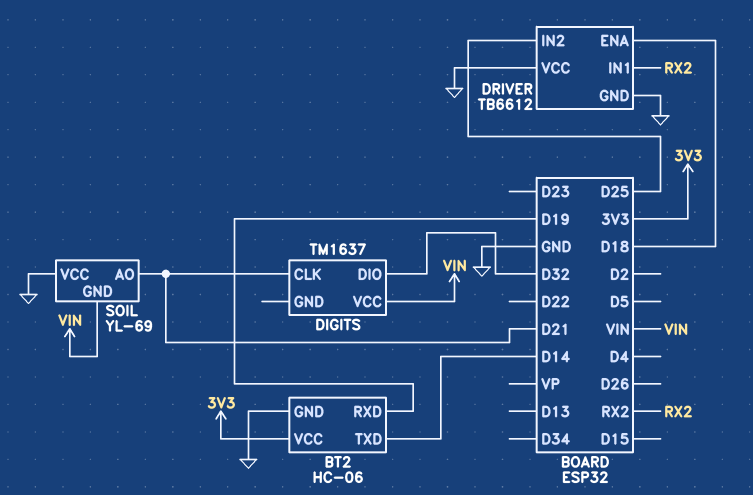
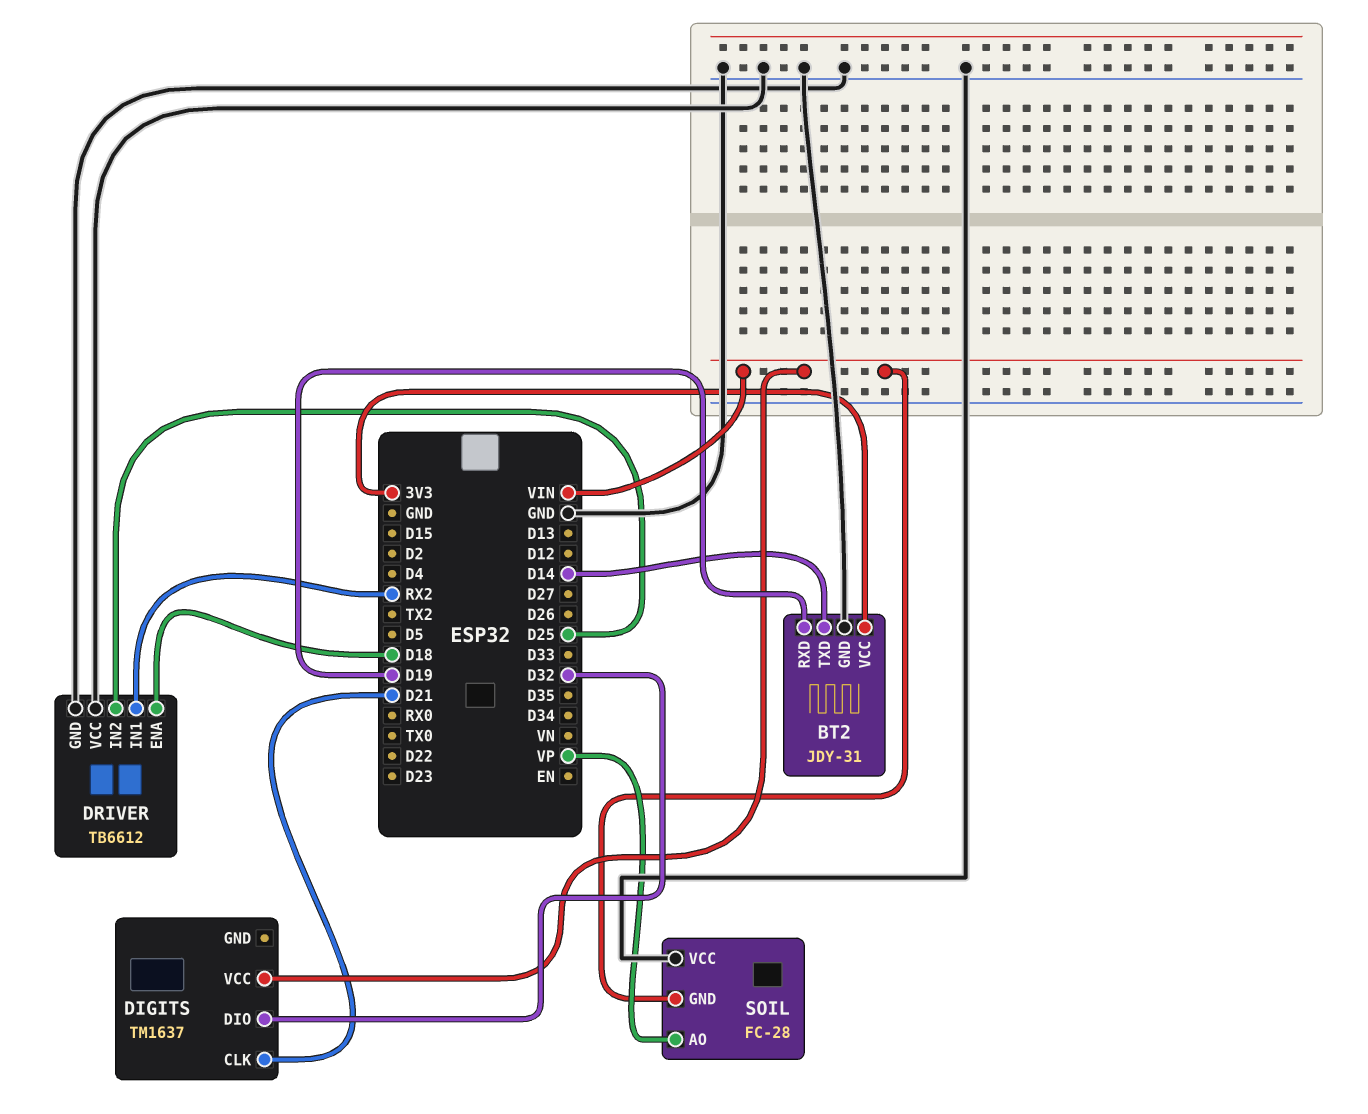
BT2: HC-06 -> JDY-31
SOIL: YL-69 -> FC-28
SOIL pin AO: D21 -> VP

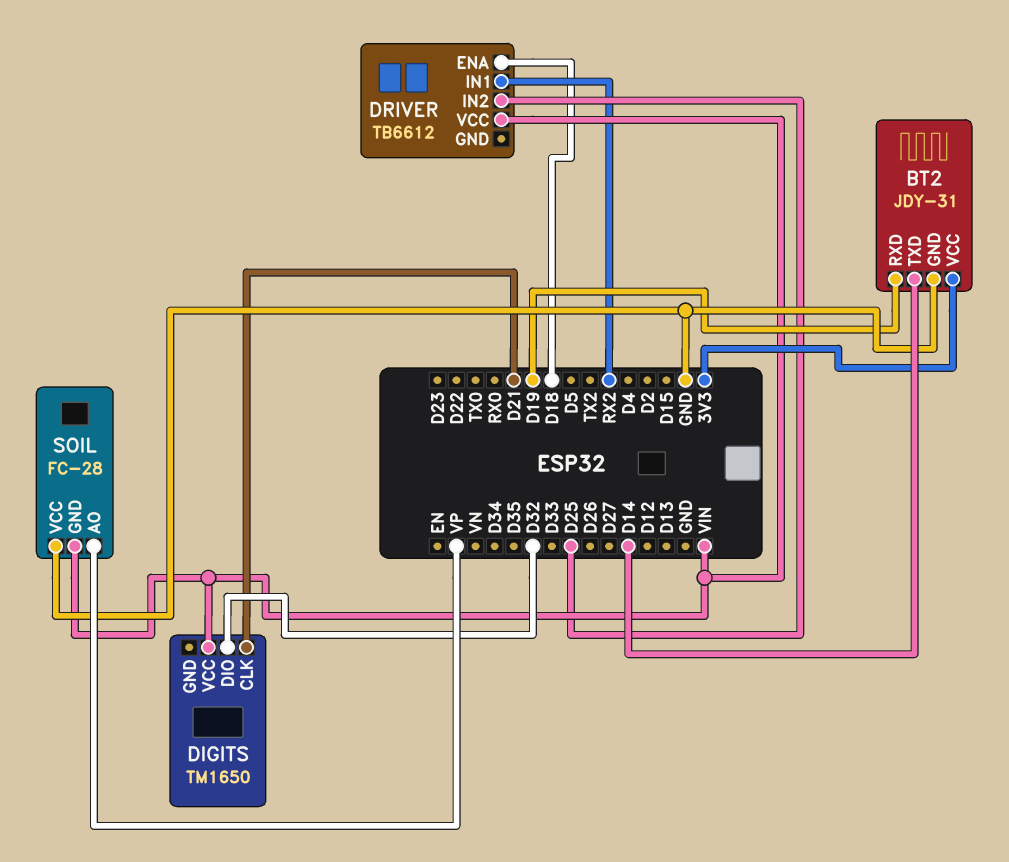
DIGITS: TM1637 -> TM1650
DRIVER pin GND: GND -> none
DRIVER pin VCC: GND -> VIN

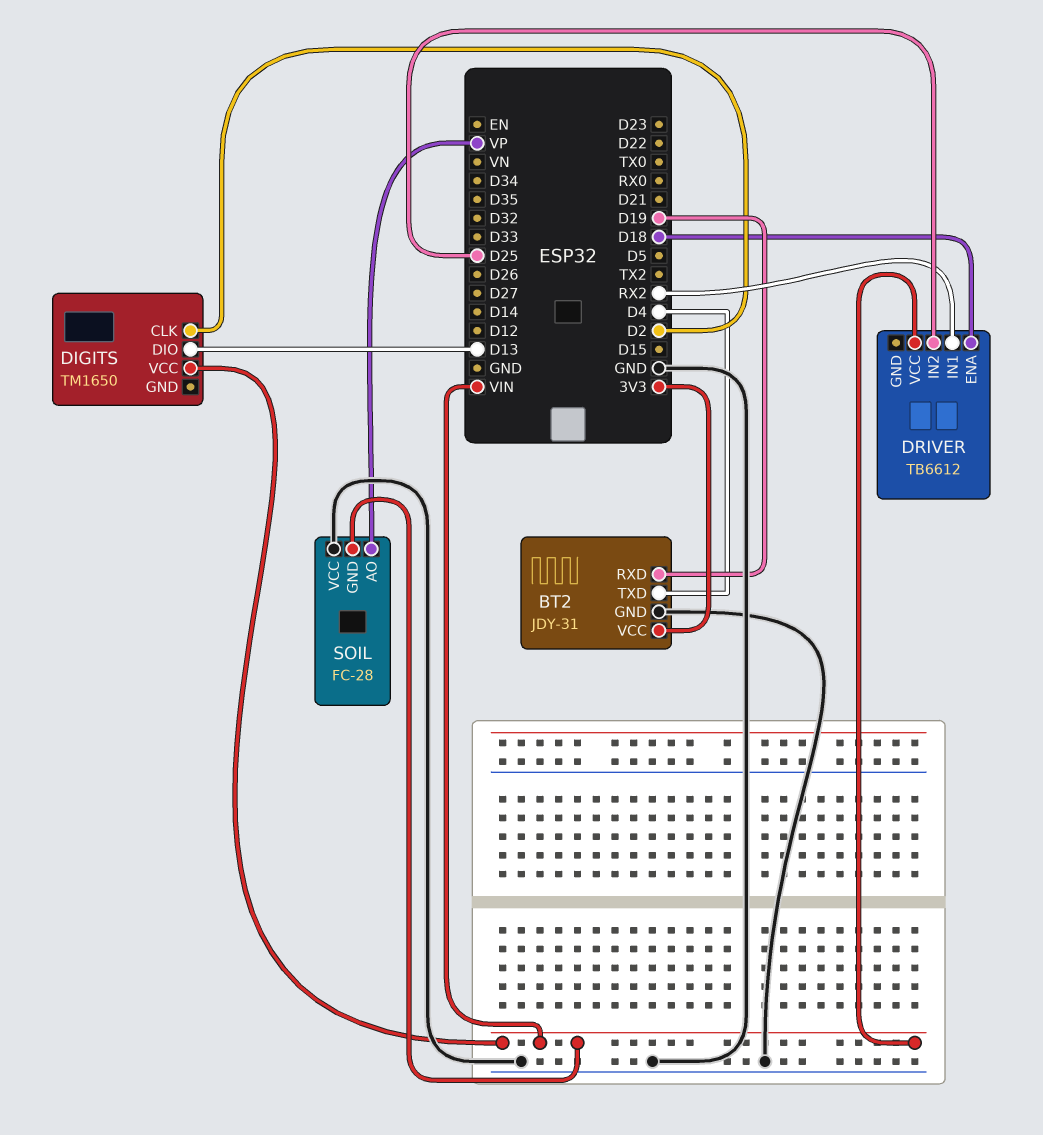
BT2 pin TXD: D14 -> D4
DIGITS pin CLK: D21 -> D2
DIGITS pin DIO: D32 -> D13

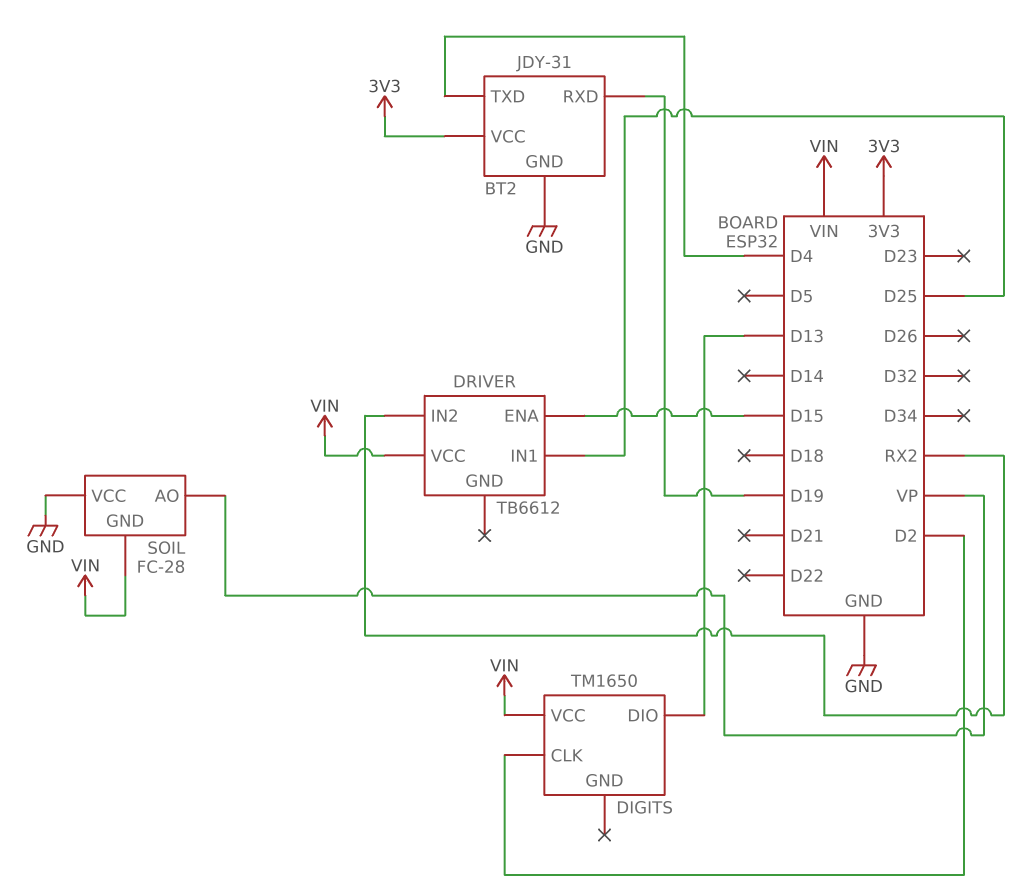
DRIVER pin ENA: D18 -> D15
DRIVER pin IN1: RX2 -> D25
DRIVER pin IN2: D25 -> RX2

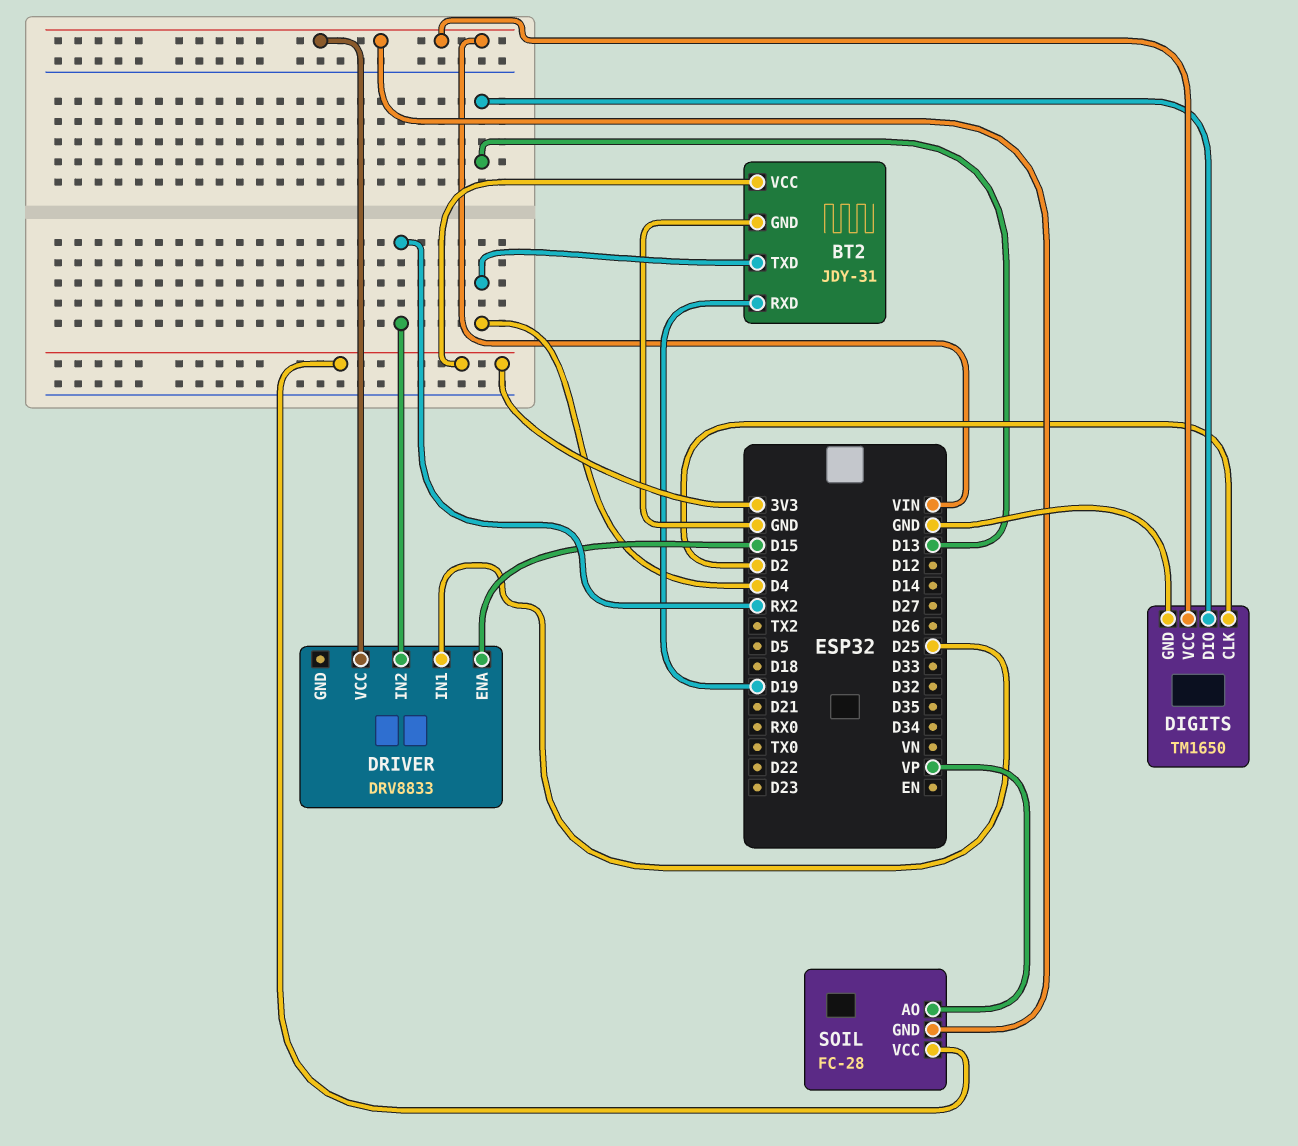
DIGITS pin GND: none -> GND
DRIVER: TB6612 -> DRV8833
SOIL pin VCC: GND -> 3V3

